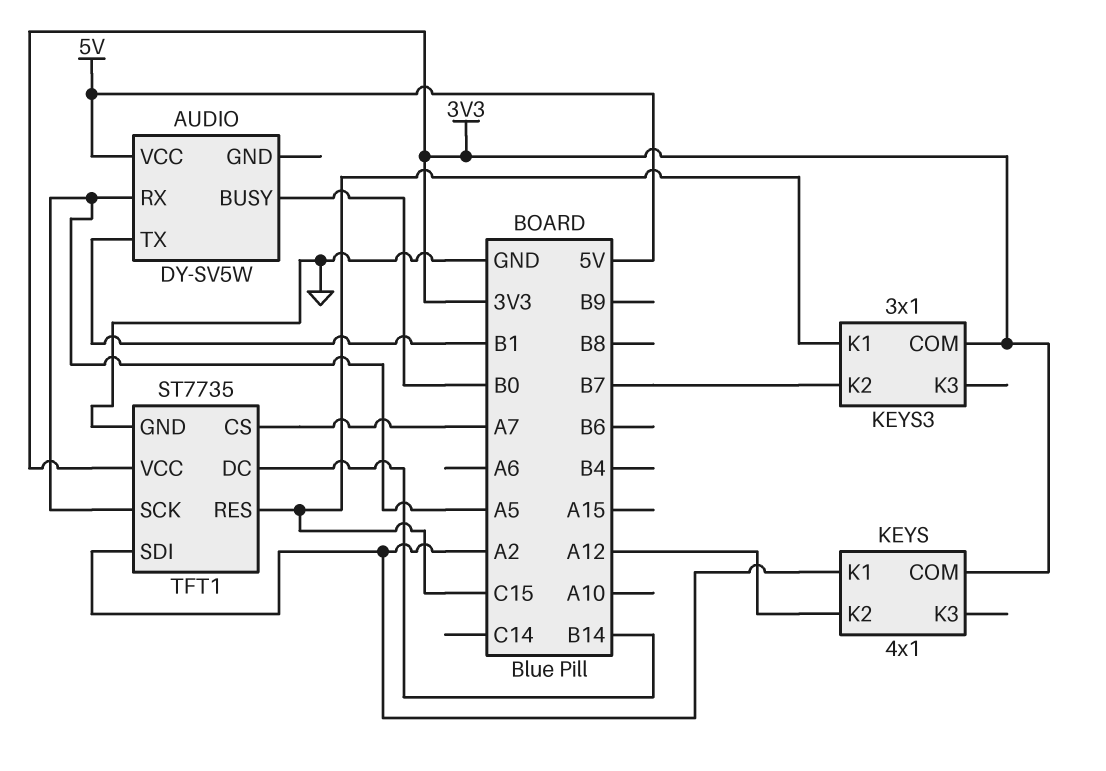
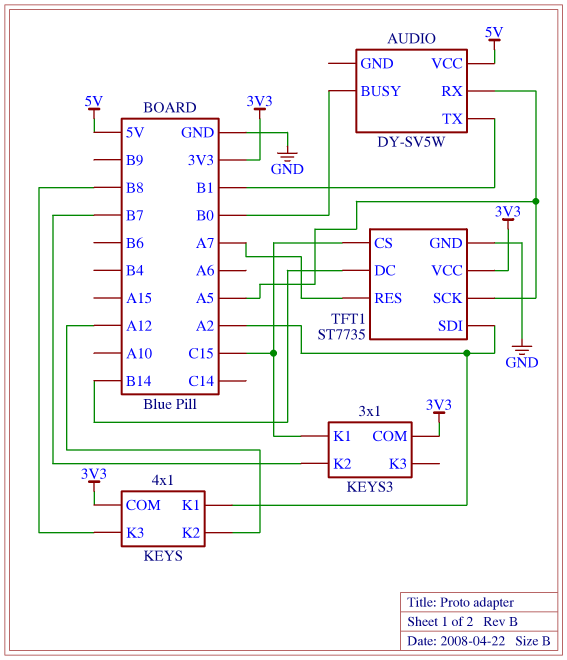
KEYS pin K3: none -> B8
TFT1 pin CS: A7 -> C15
TFT1 pin RES: C15 -> A7

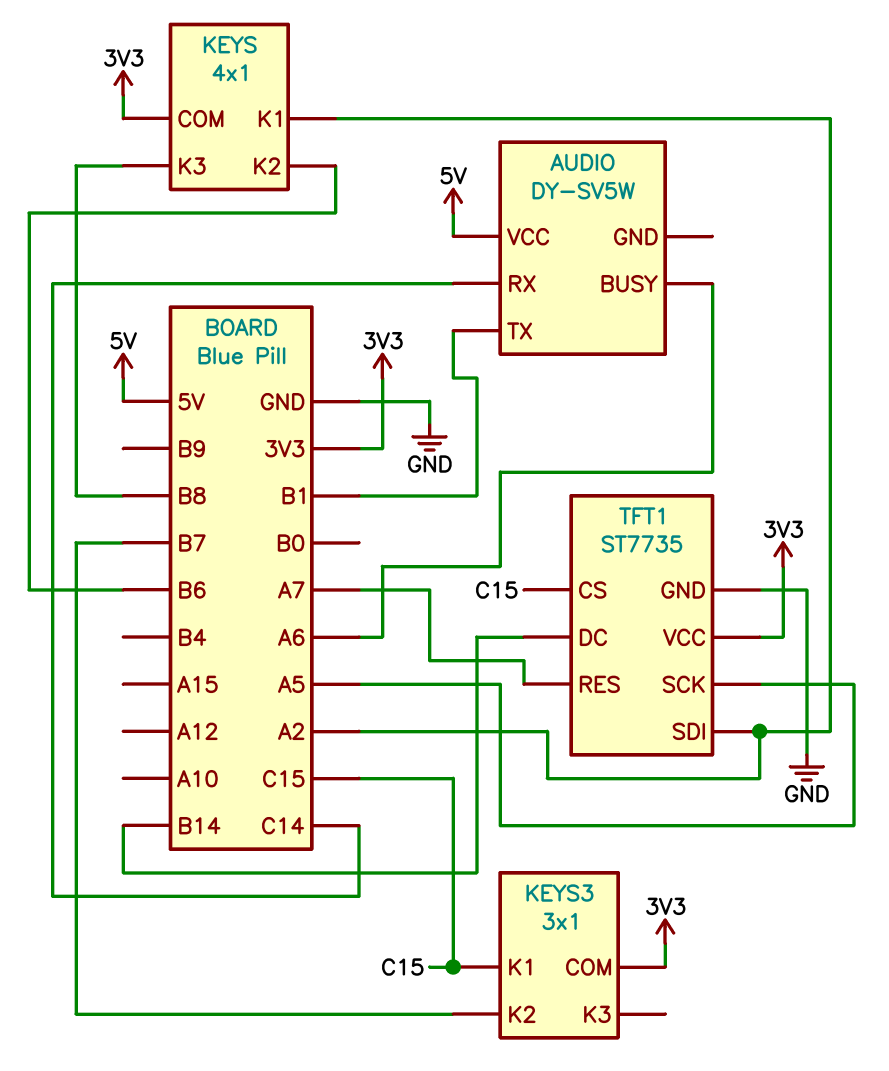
AUDIO pin BUSY: B0 -> A6
AUDIO pin RX: A5 -> C14
KEYS pin K2: A12 -> B6

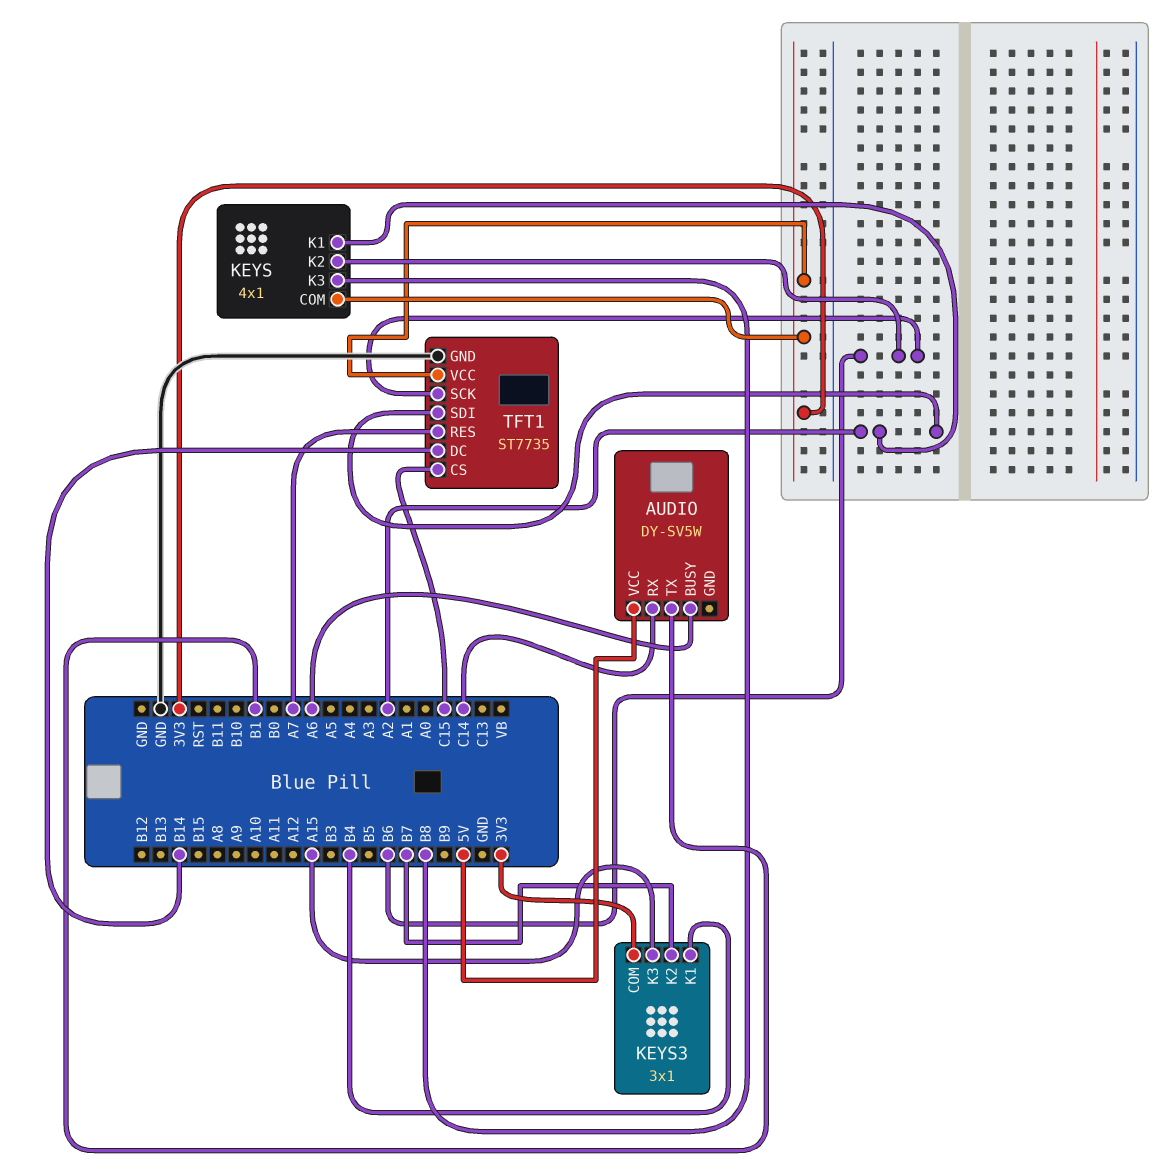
KEYS3 pin K1: C15 -> B4
KEYS3 pin K3: none -> A15
TFT1 pin SCK: A5 -> B6

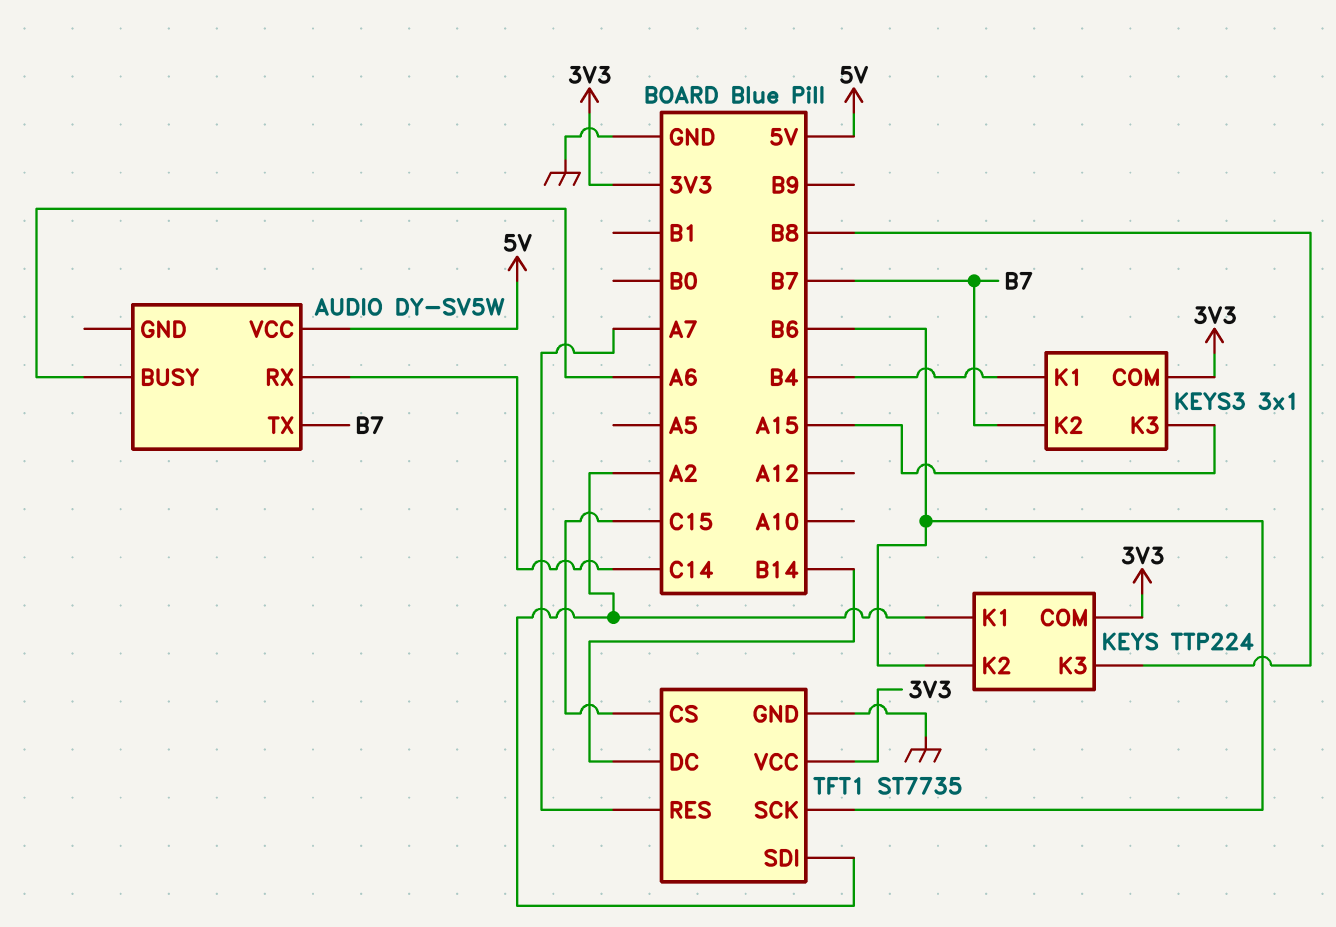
AUDIO pin TX: B1 -> B7
KEYS: 4x1 -> TTP224

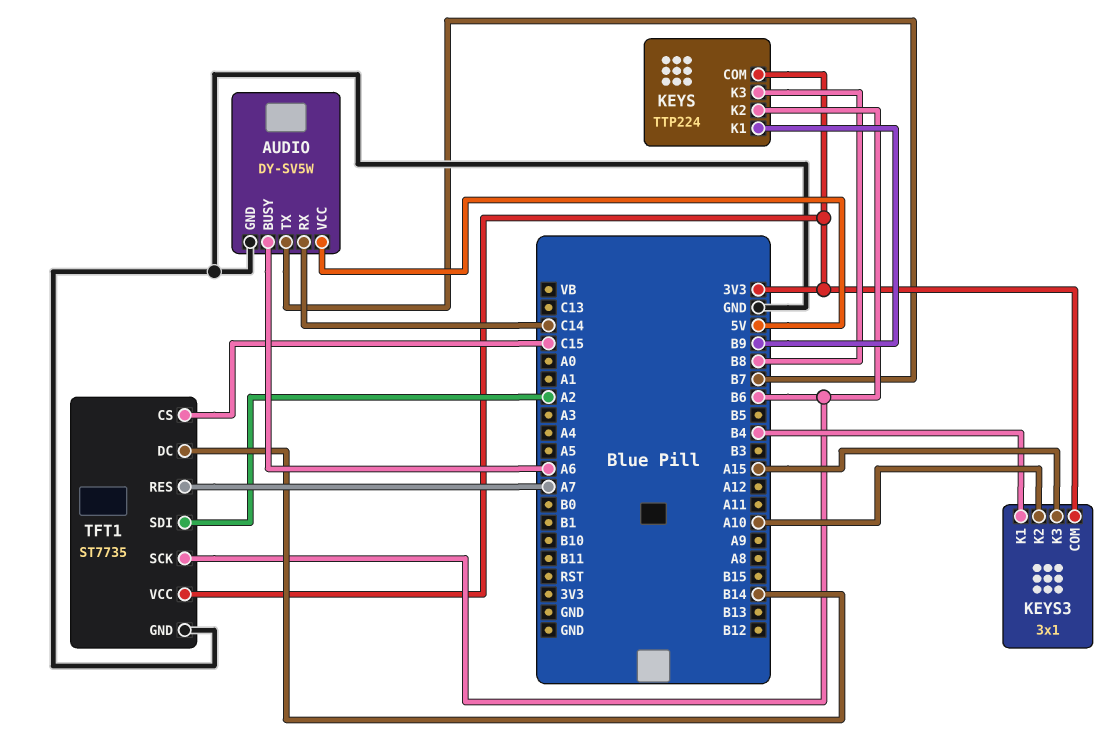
AUDIO pin GND: none -> GND
KEYS pin K1: A2 -> B9
KEYS3 pin K2: B7 -> A10

